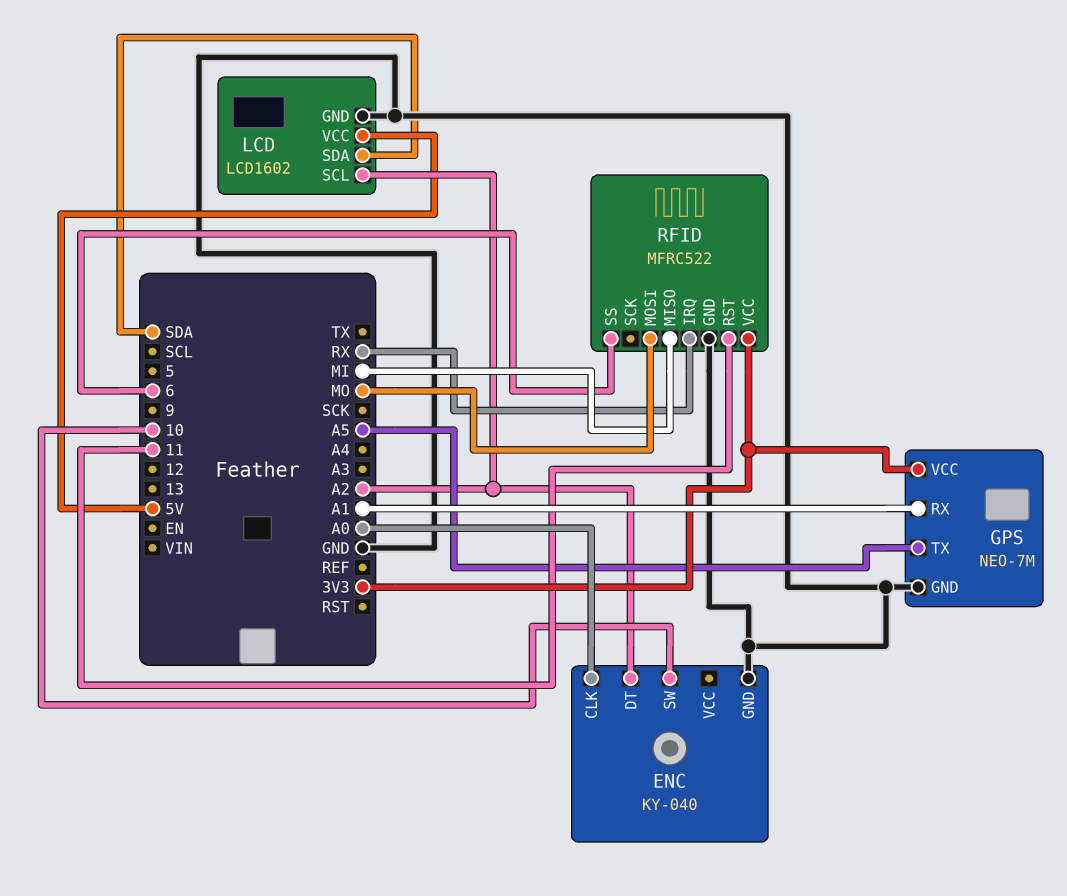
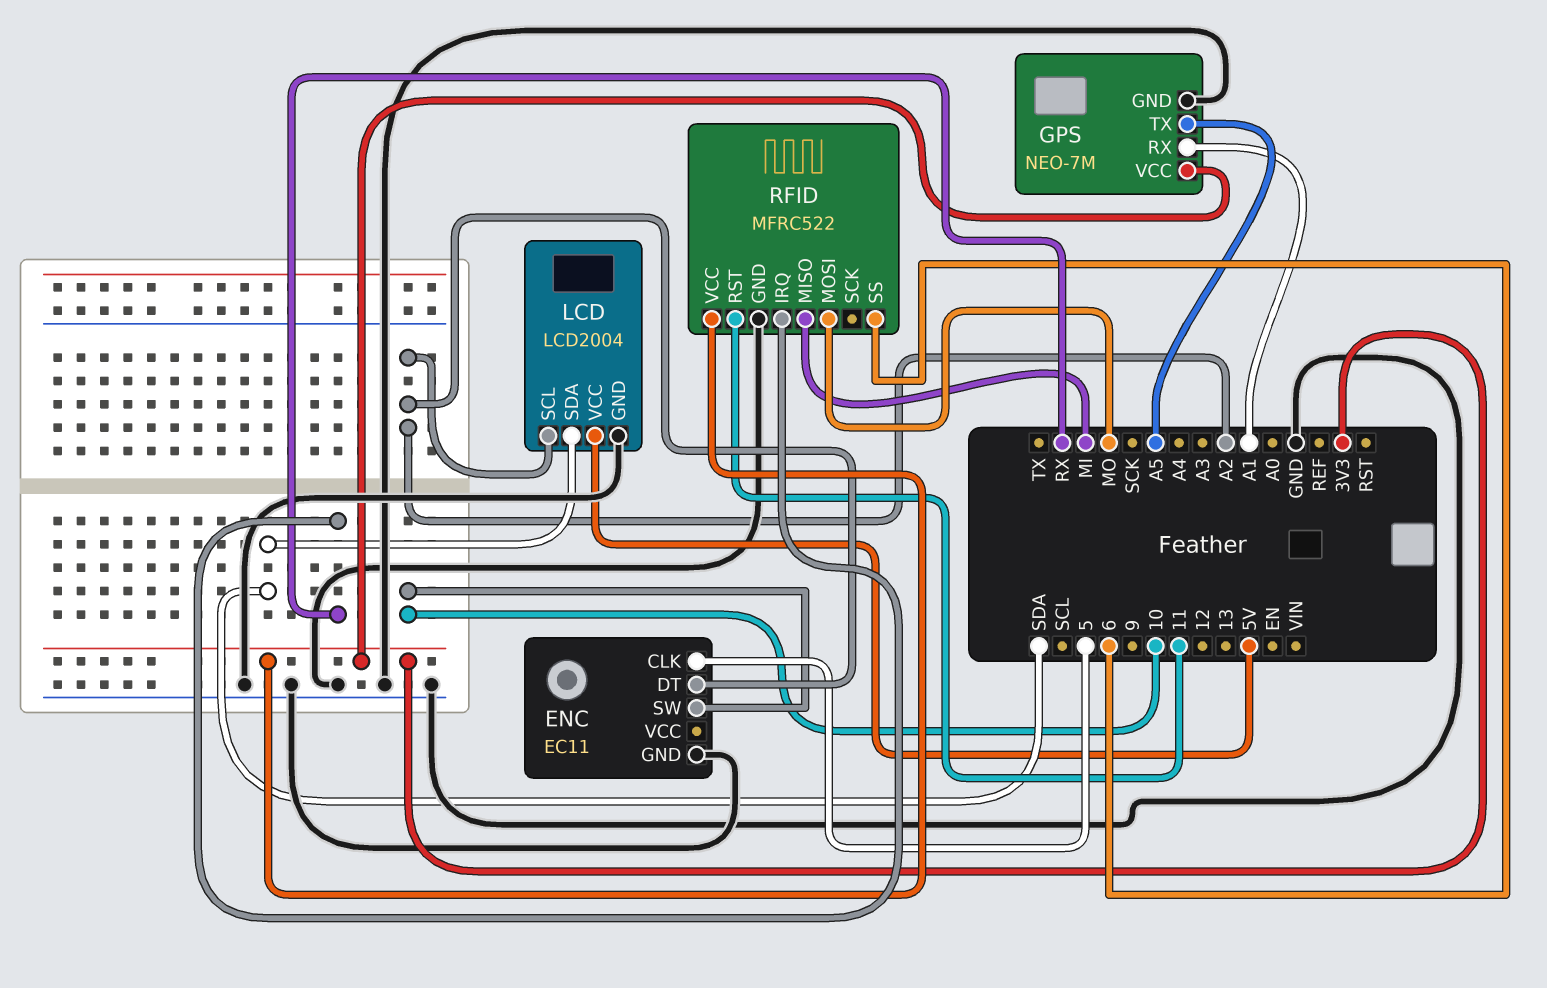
ENC: KY-040 -> EC11
ENC pin CLK: A0 -> 5
LCD: LCD1602 -> LCD2004

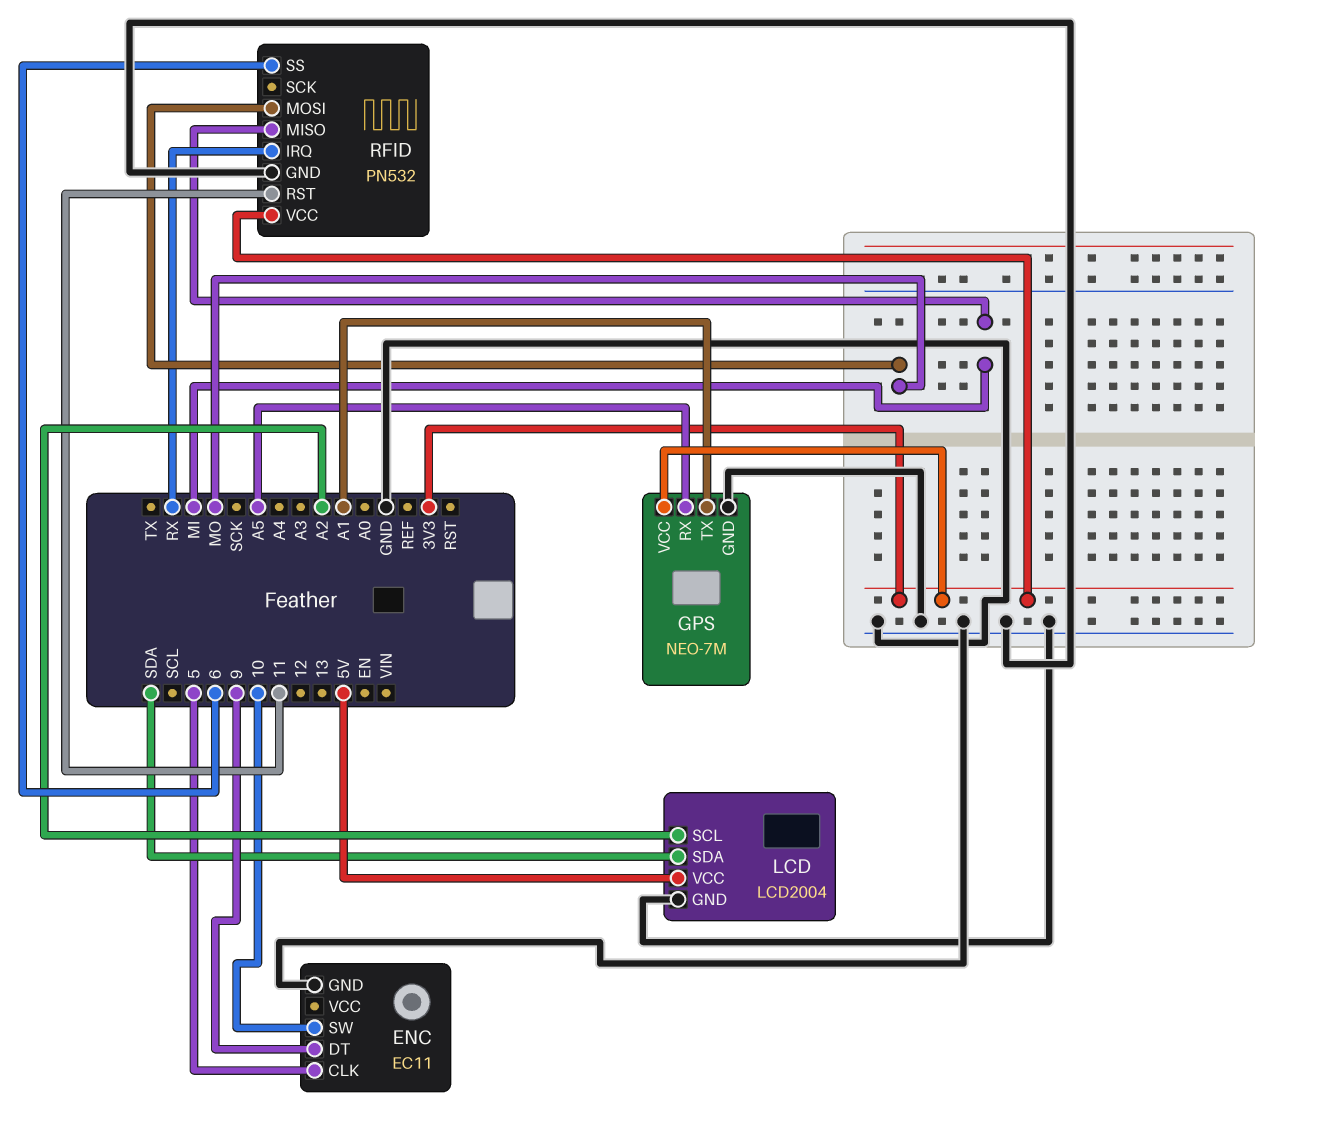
ENC pin DT: A2 -> 9
GPS pin RX: A1 -> A5
GPS pin TX: A5 -> A1
RFID: MFRC522 -> PN532

